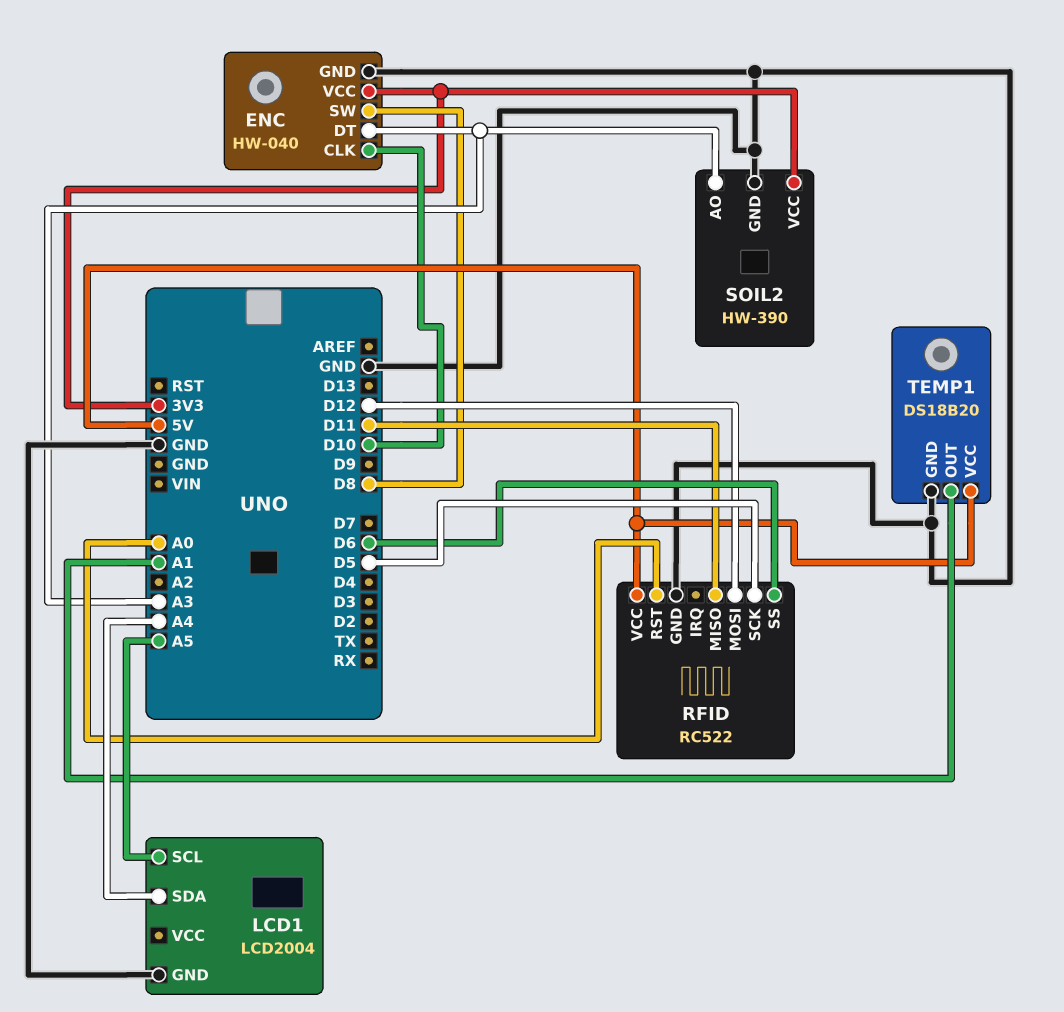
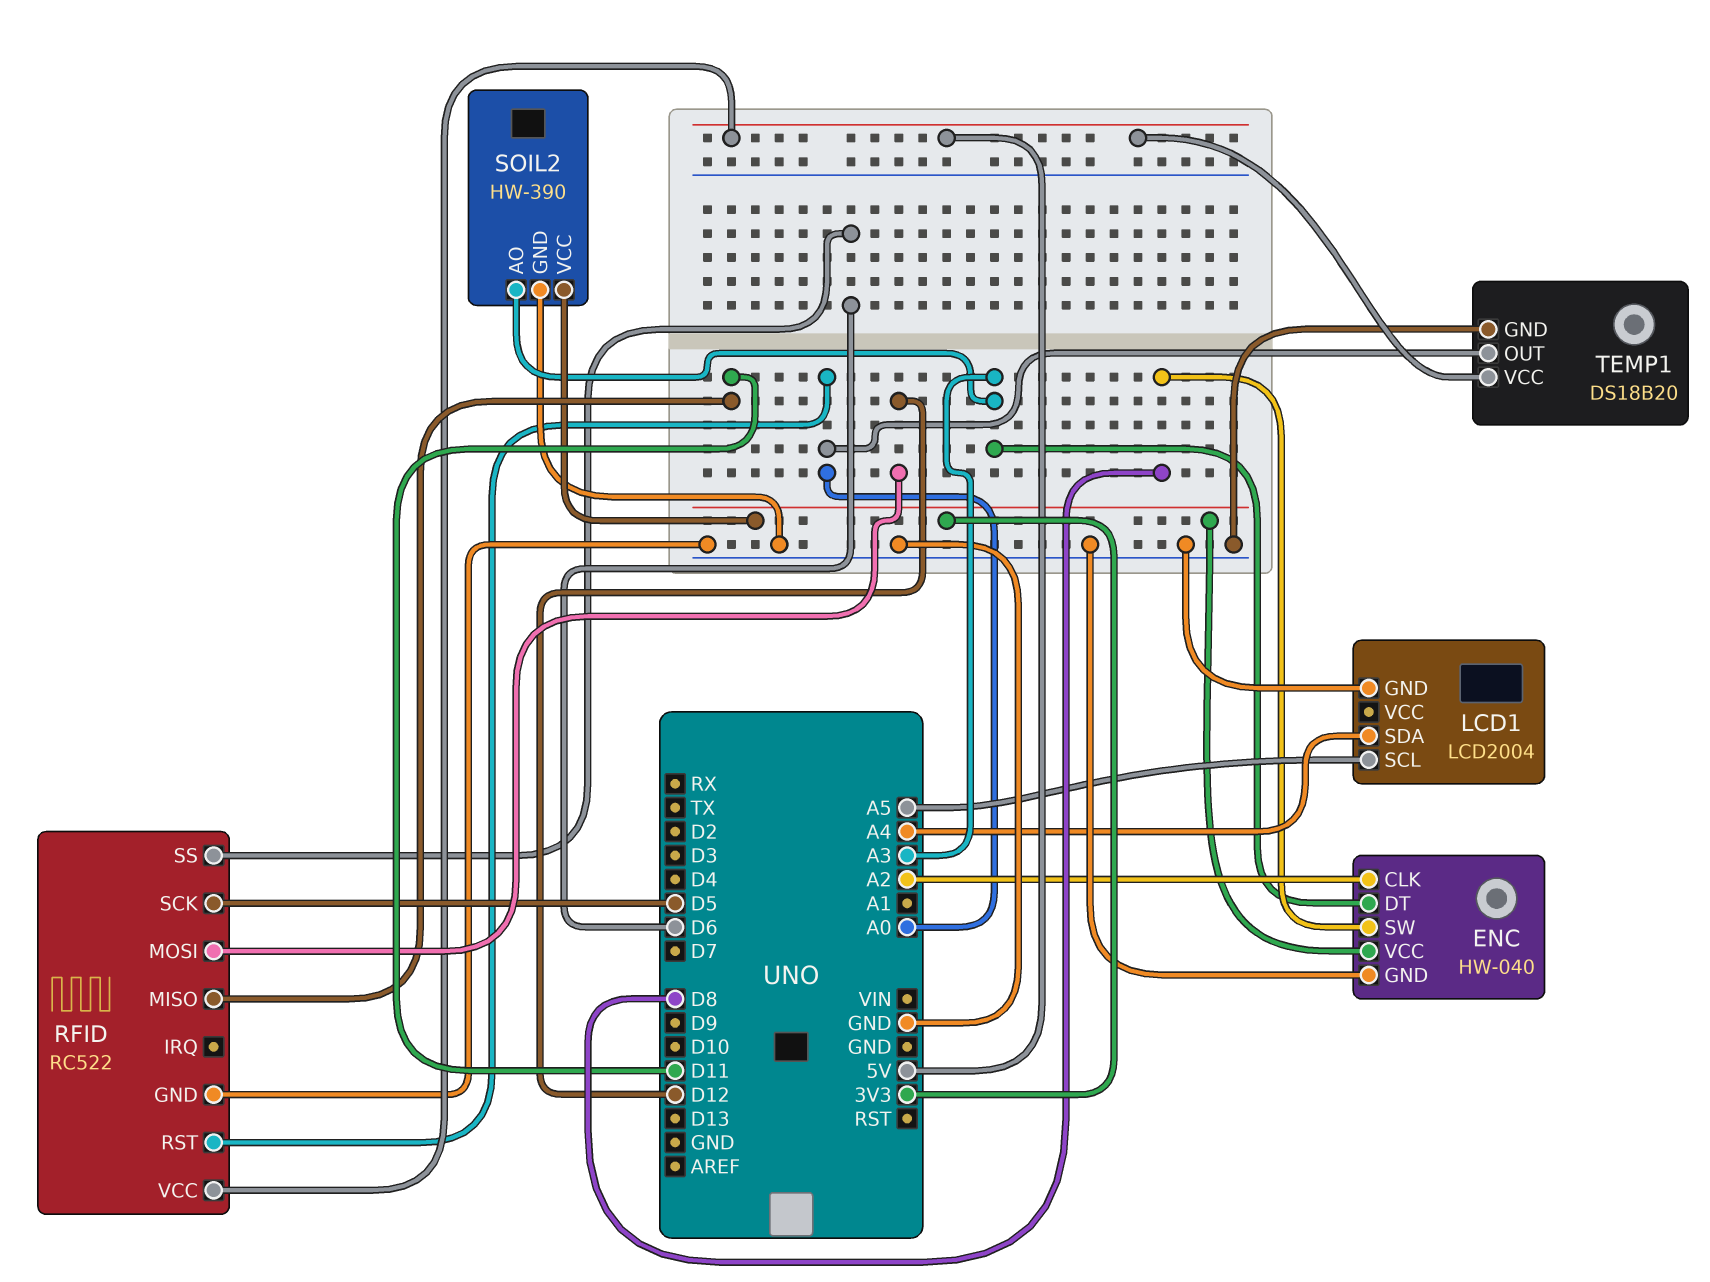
ENC pin CLK: D10 -> A2
TEMP1 pin OUT: A1 -> A0

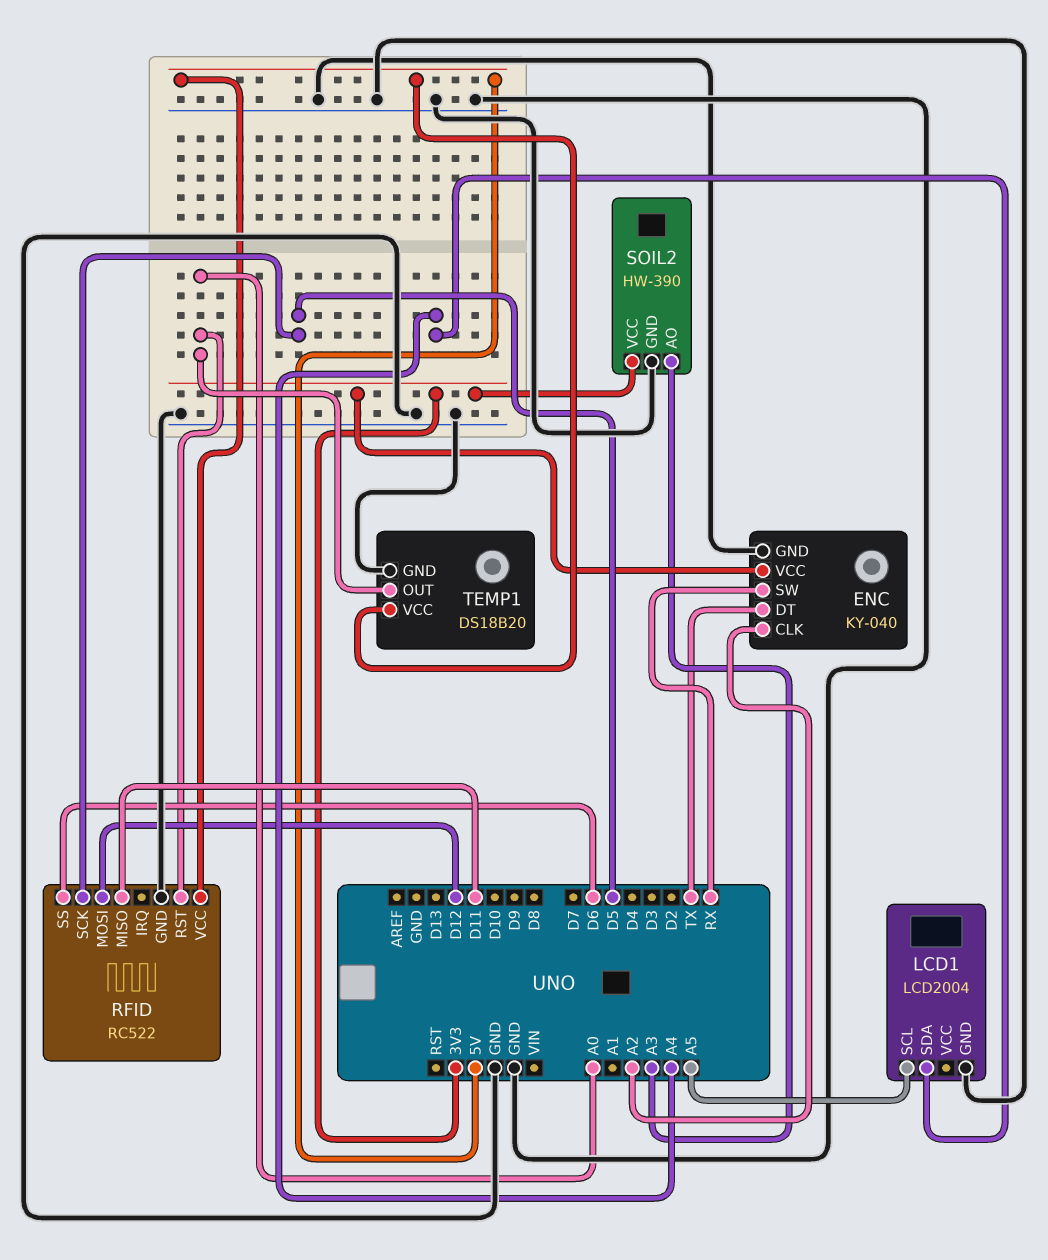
ENC: HW-040 -> KY-040
ENC pin DT: A3 -> TX
ENC pin SW: D8 -> RX

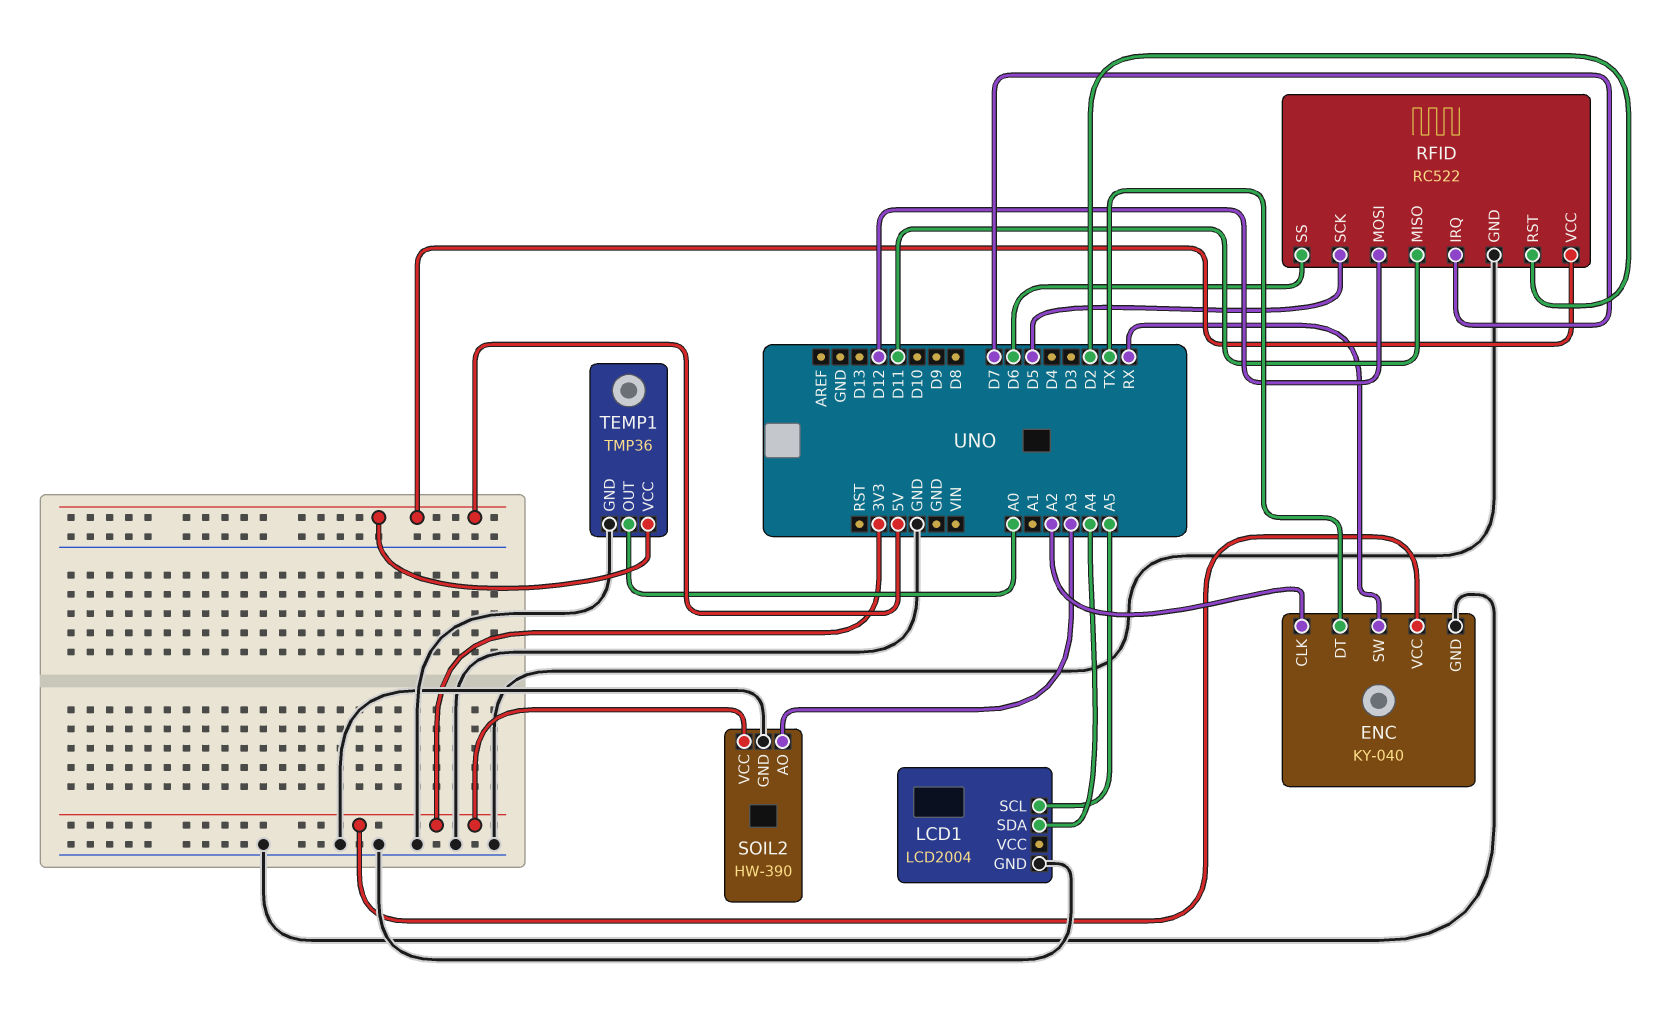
RFID pin IRQ: none -> D7
RFID pin RST: A0 -> D2
TEMP1: DS18B20 -> TMP36

